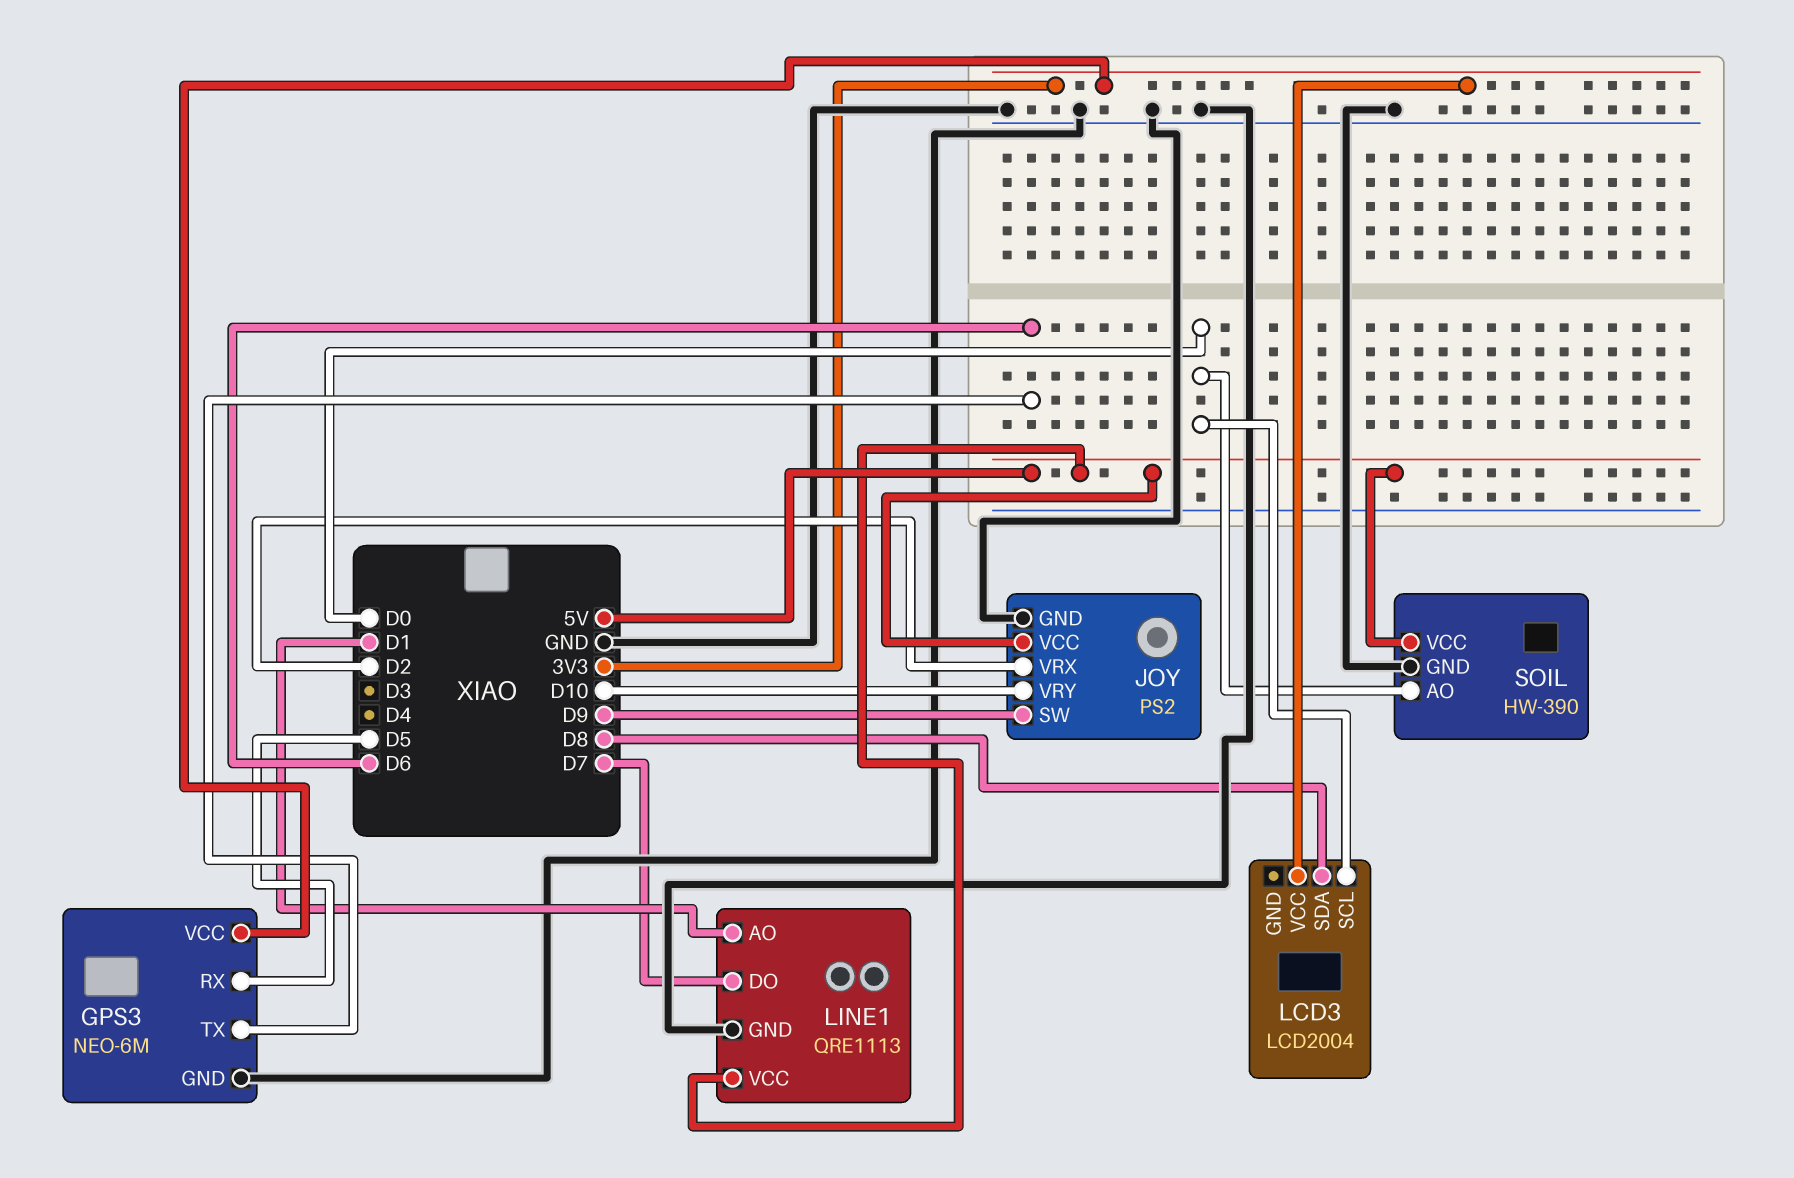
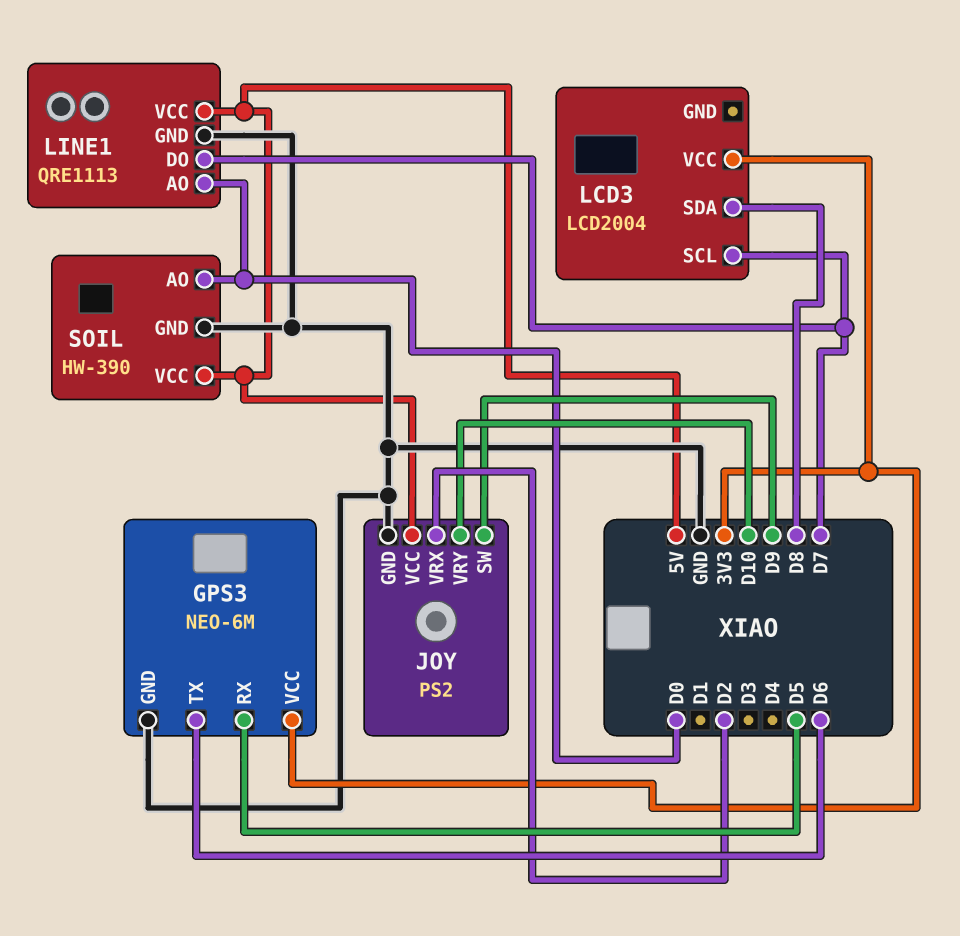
LCD3 pin SCL: D0 -> D7
LINE1 pin AO: D1 -> D0

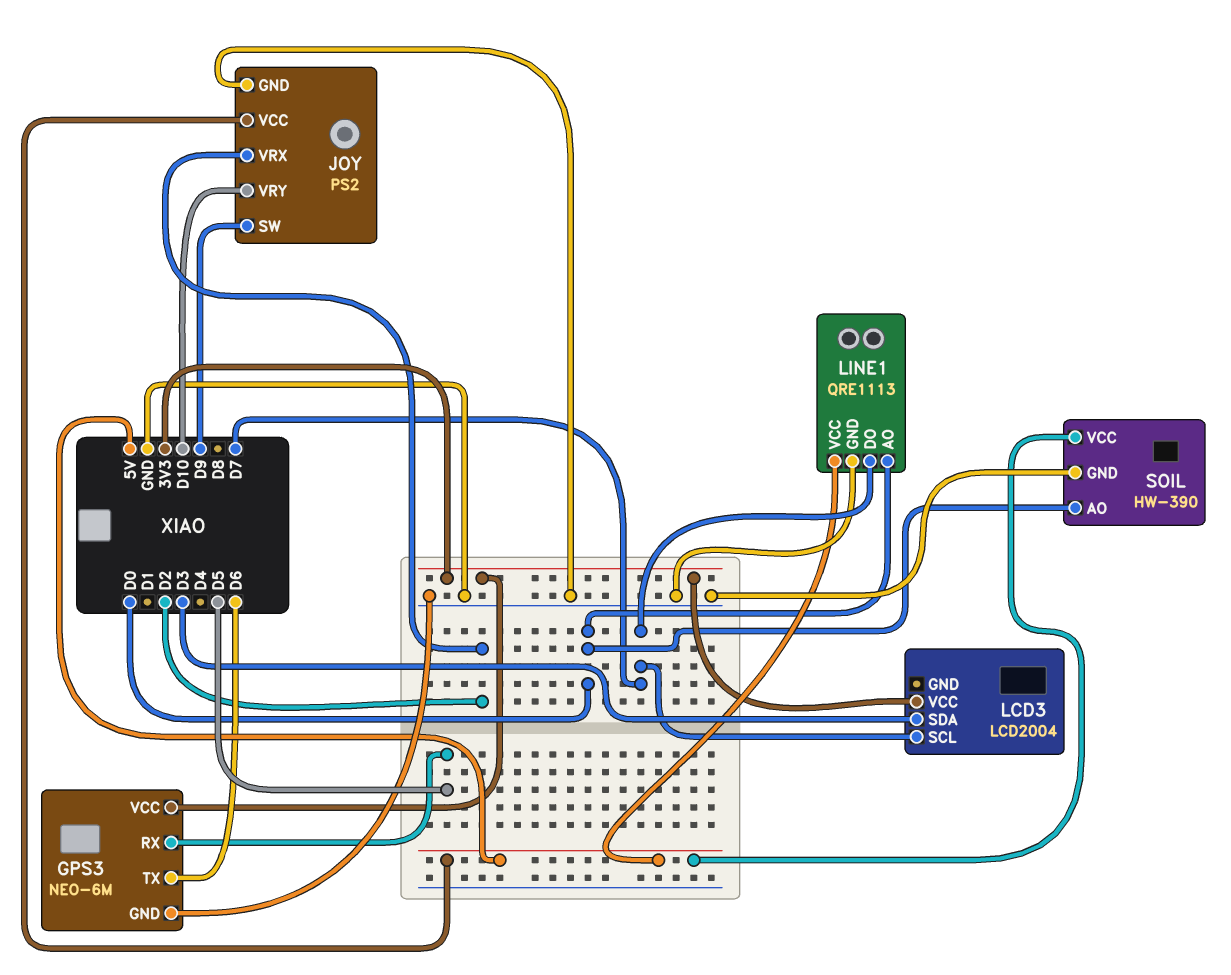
LCD3 pin SDA: D8 -> D3

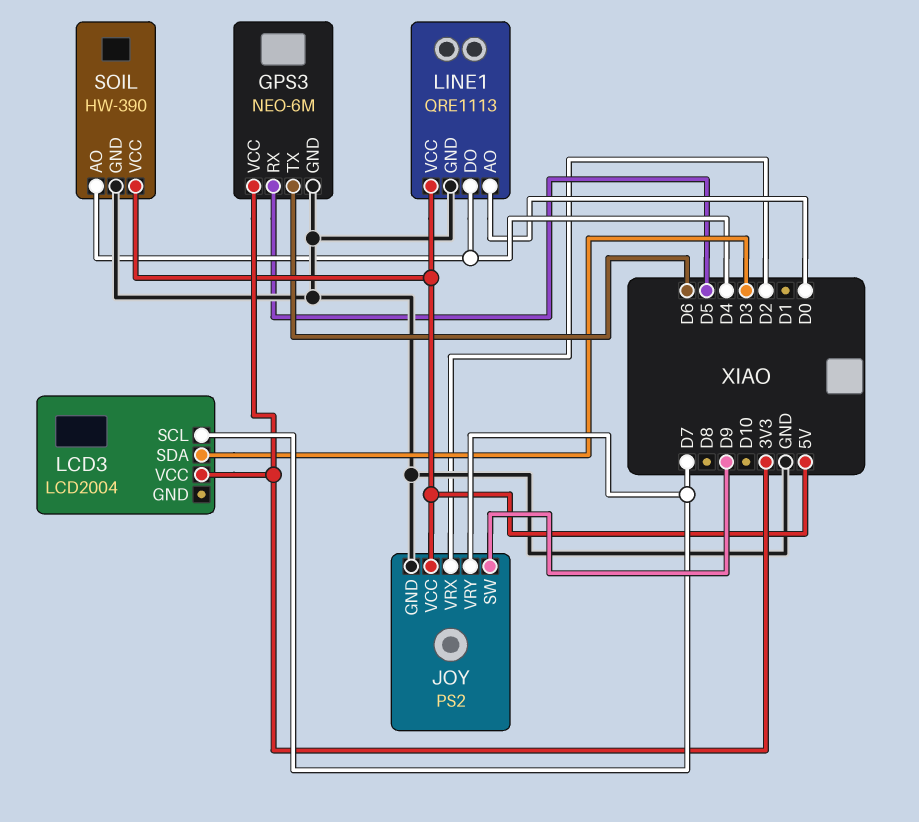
JOY pin VRY: D10 -> D7
LINE1 pin DO: D7 -> D4
SOIL pin AO: D0 -> D4

